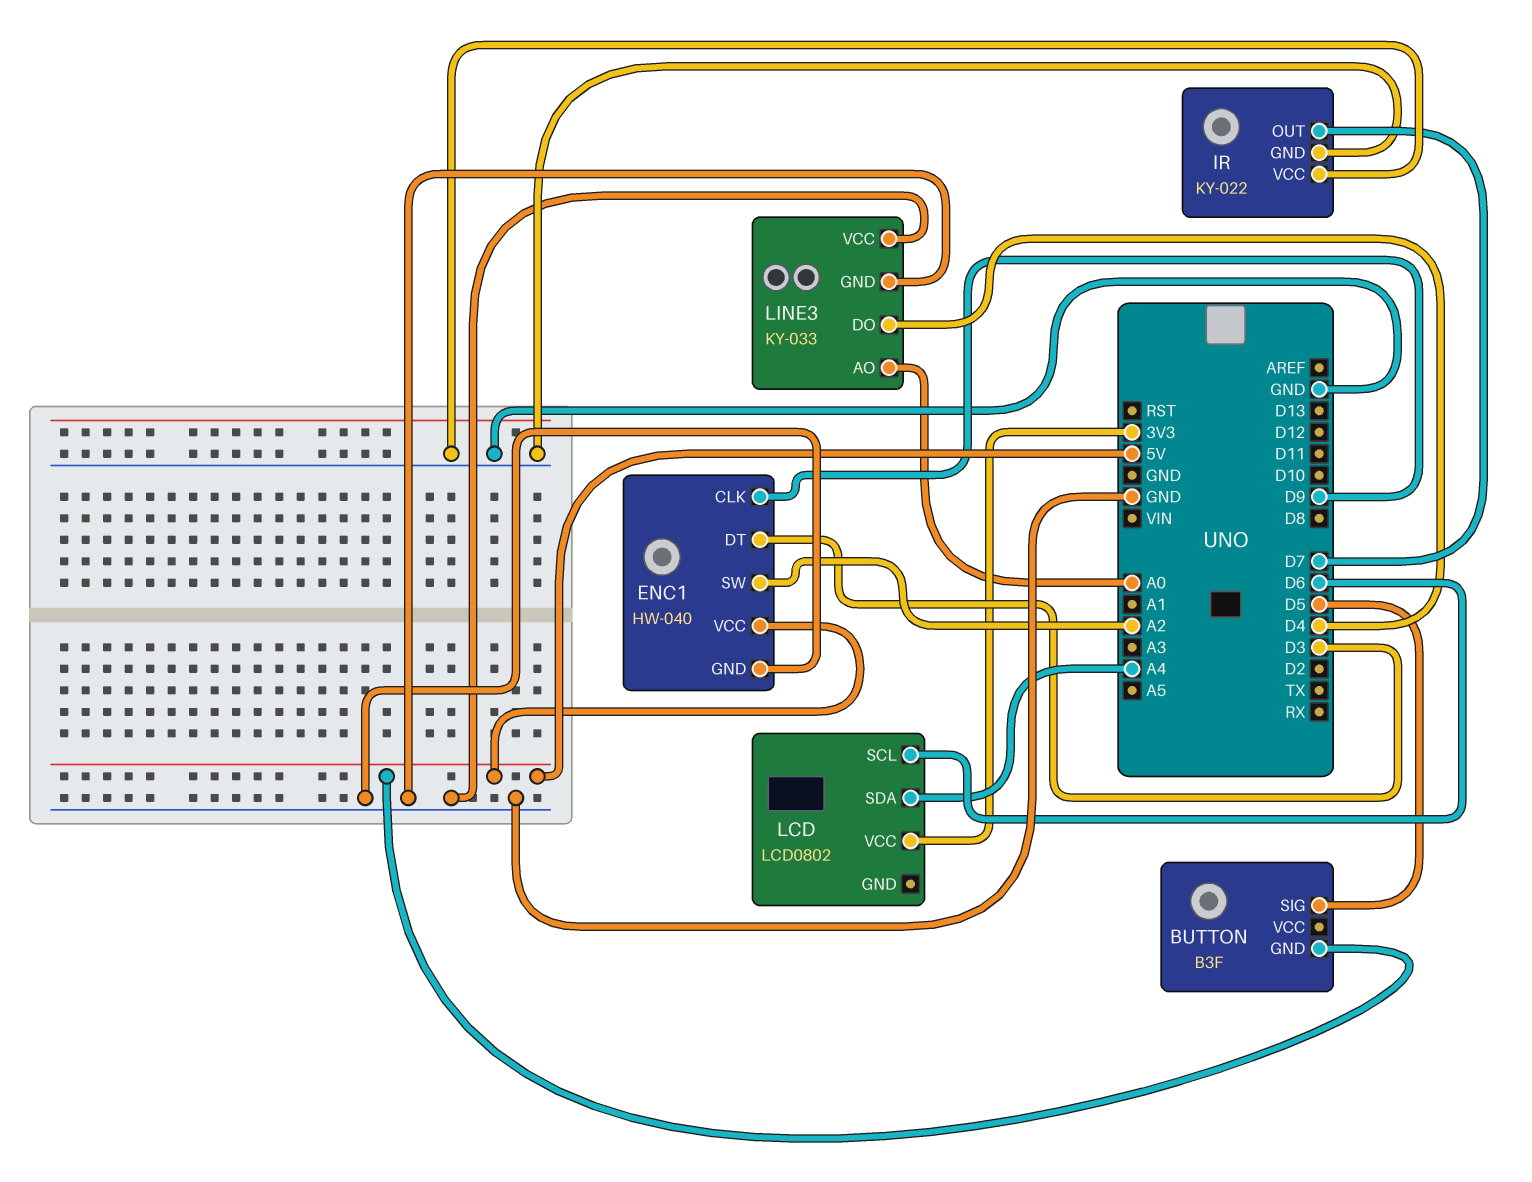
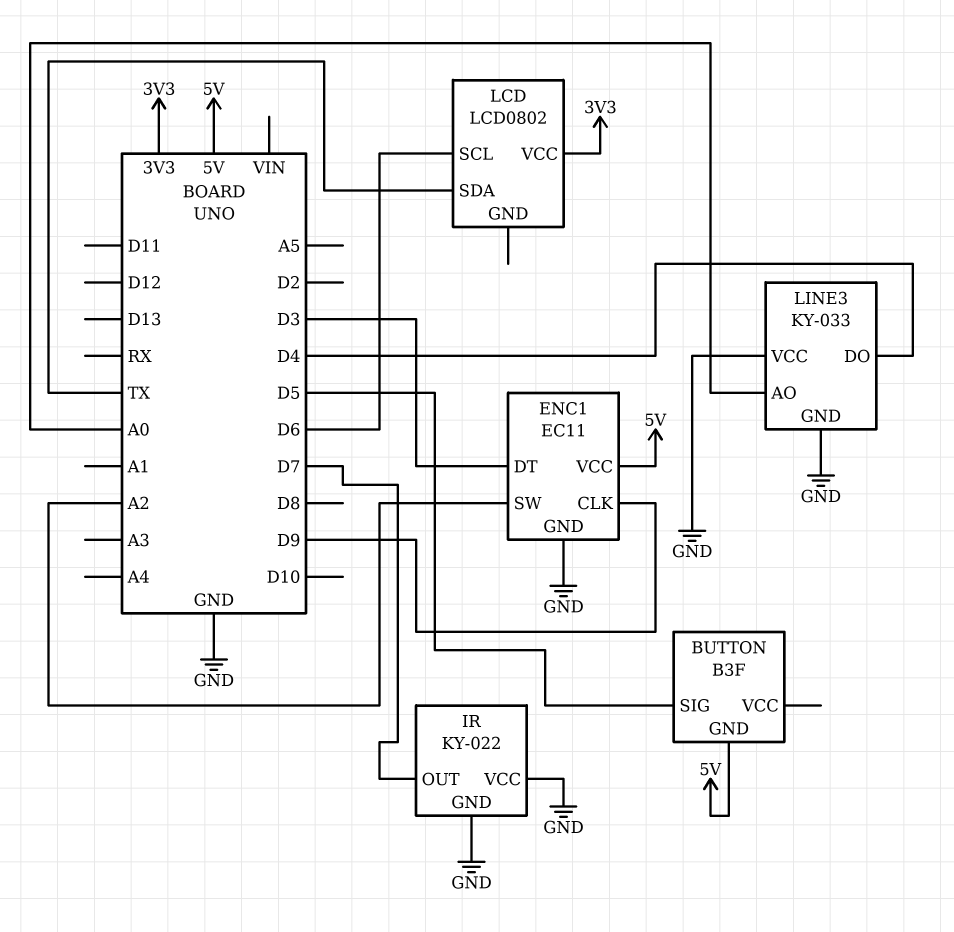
ENC1: HW-040 -> EC11
LCD pin SDA: A4 -> TX

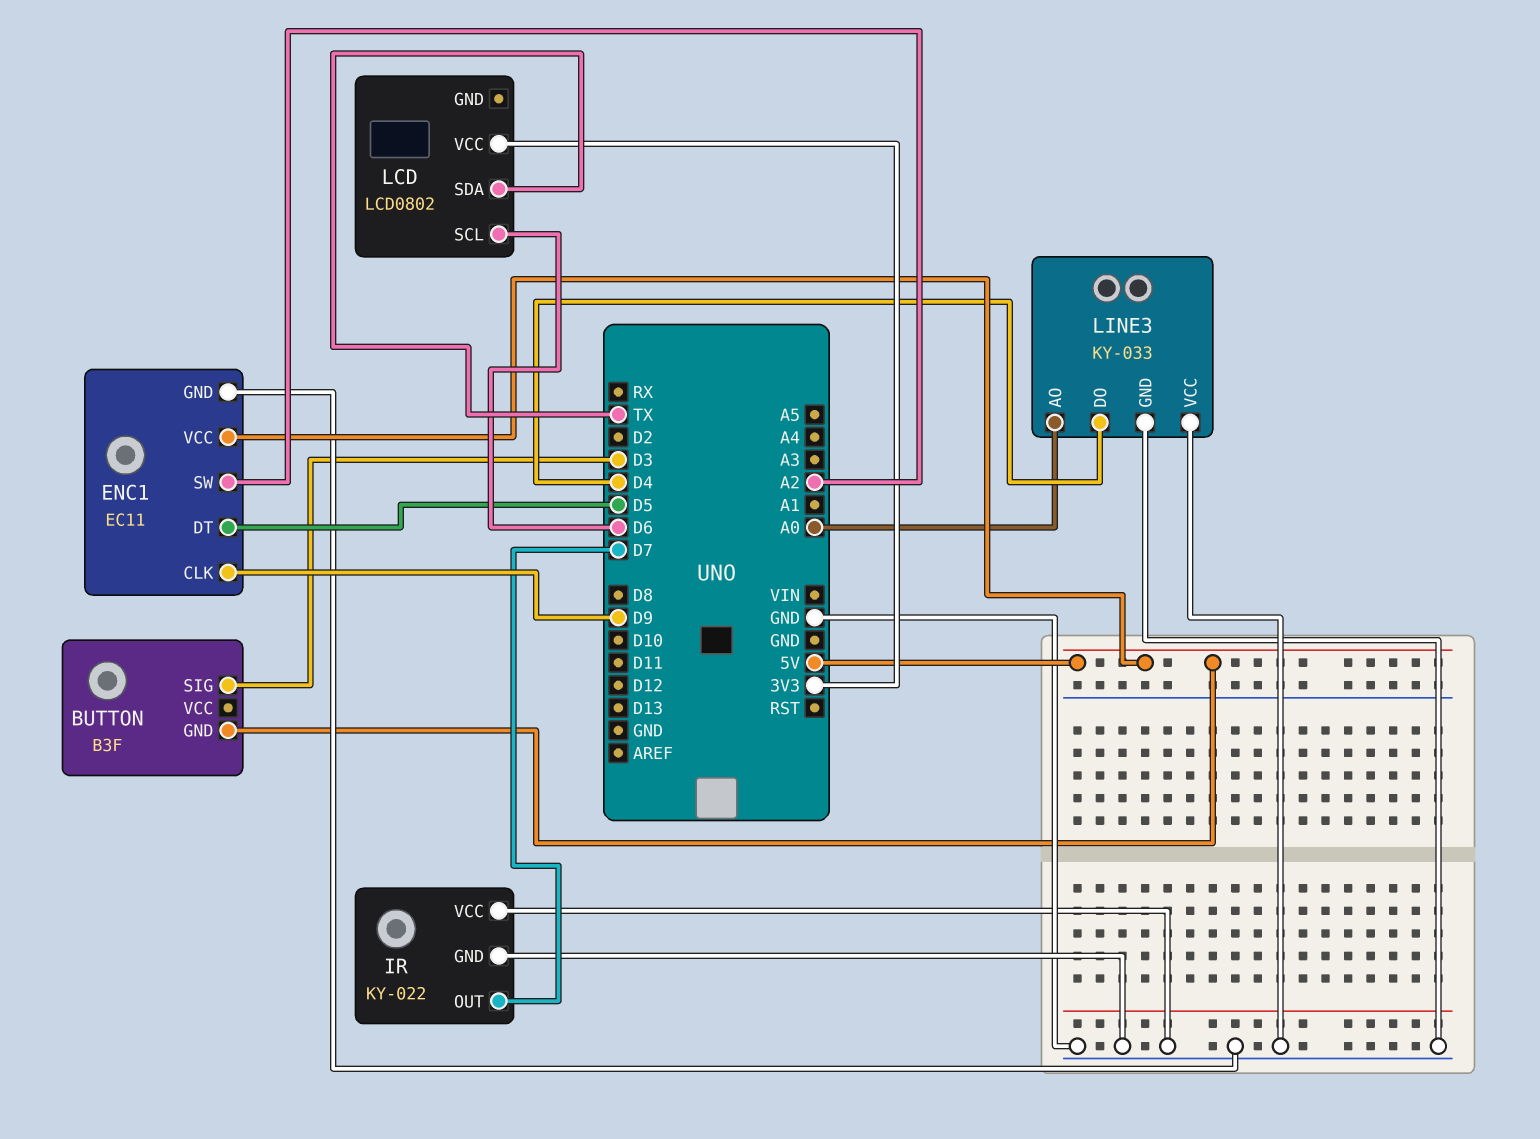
BUTTON pin SIG: D5 -> D3
ENC1 pin DT: D3 -> D5

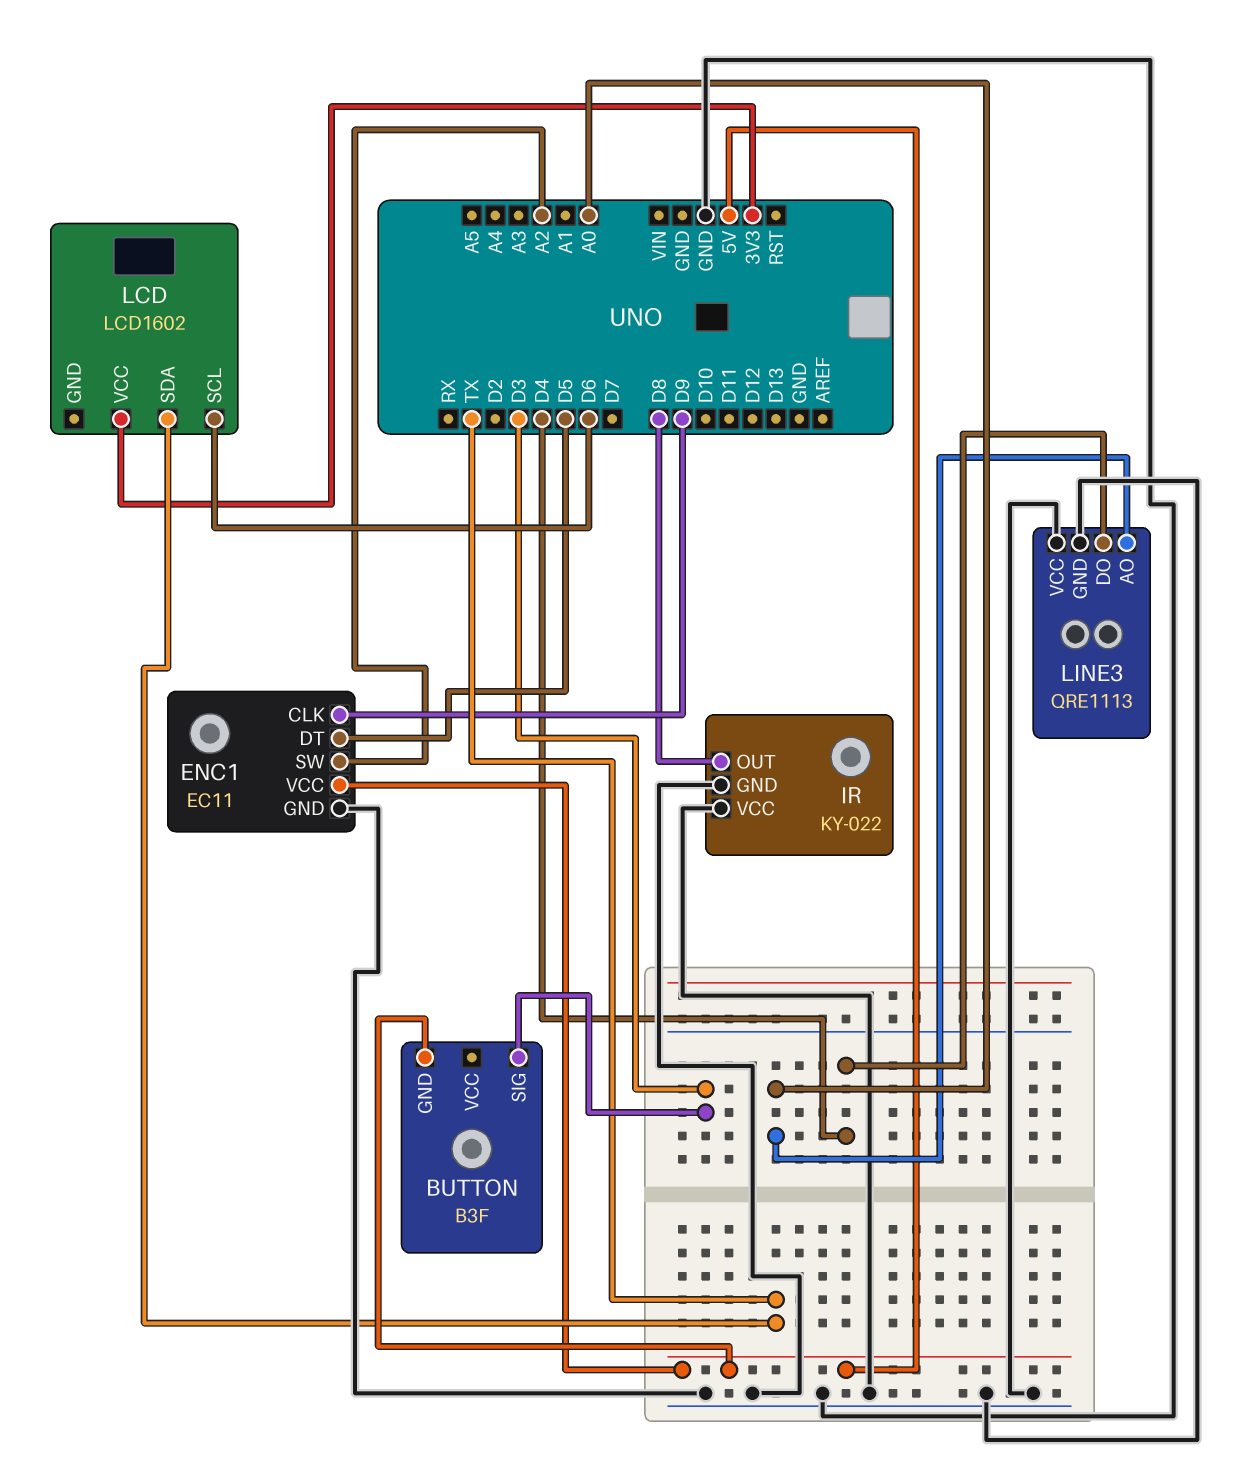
IR pin OUT: D7 -> D8
LCD: LCD0802 -> LCD1602
LINE3: KY-033 -> QRE1113

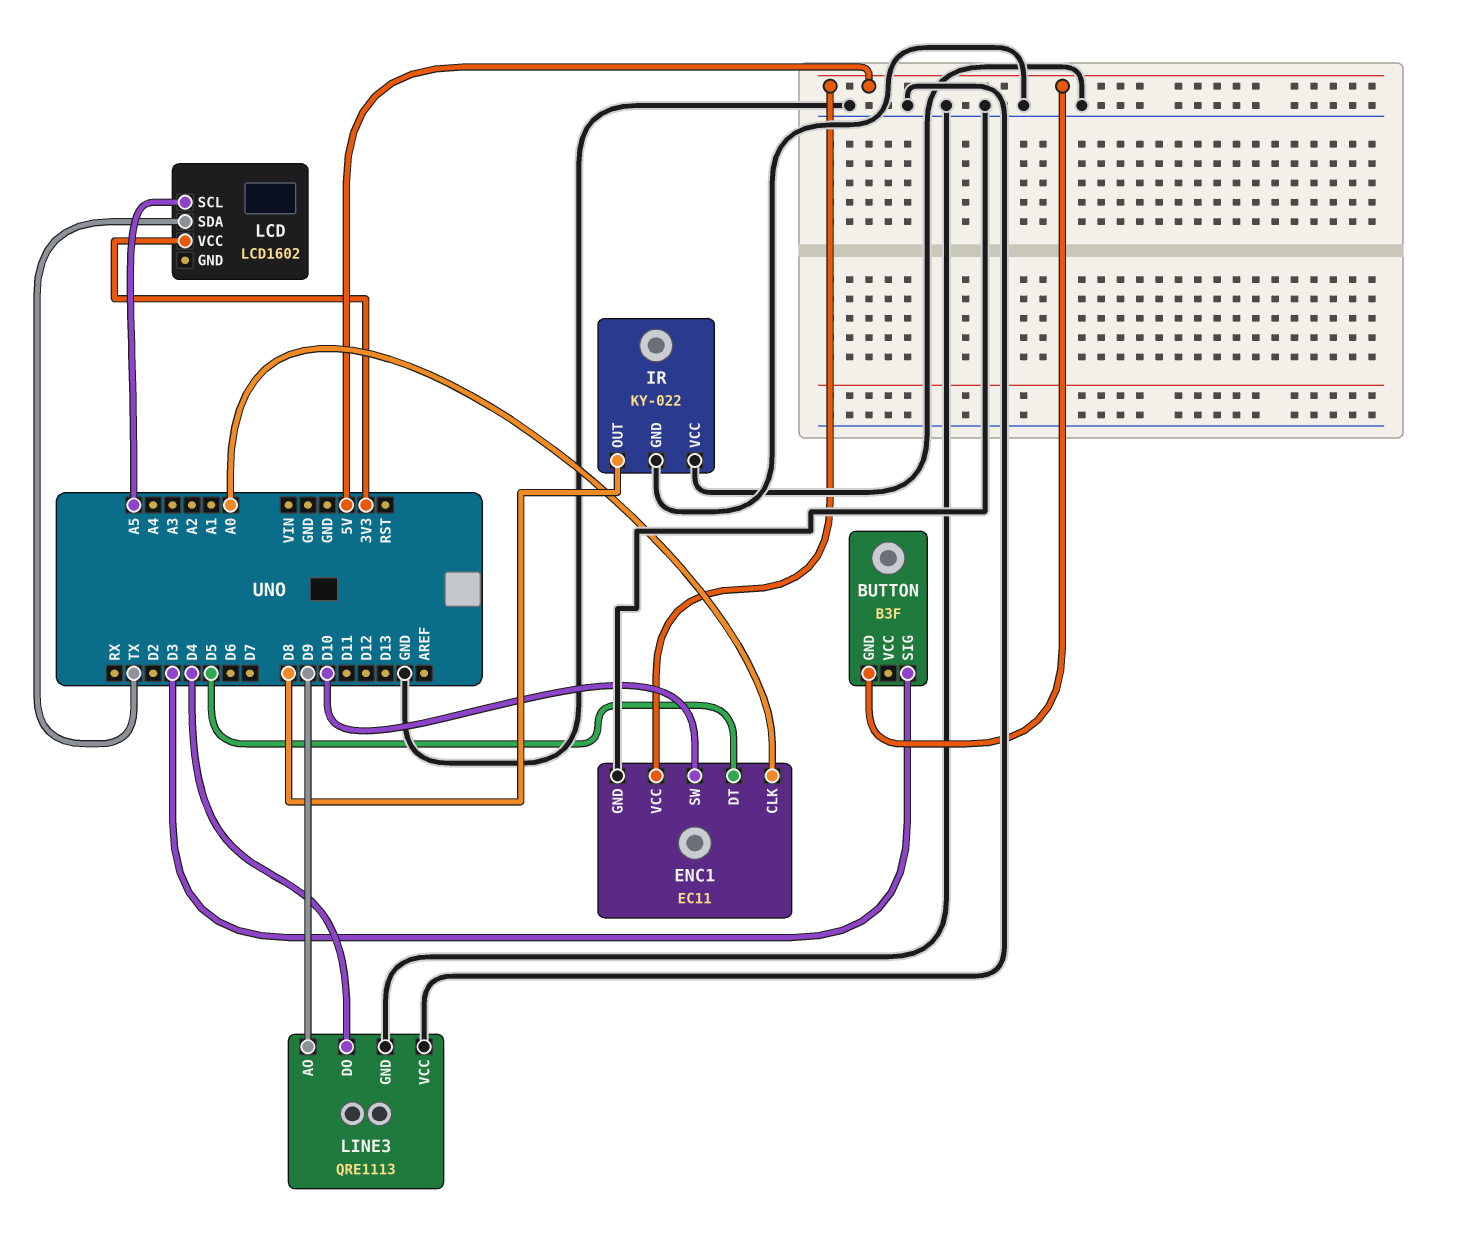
ENC1 pin CLK: D9 -> A0
ENC1 pin SW: A2 -> D10
LCD pin SCL: D6 -> A5
LINE3 pin AO: A0 -> D9

